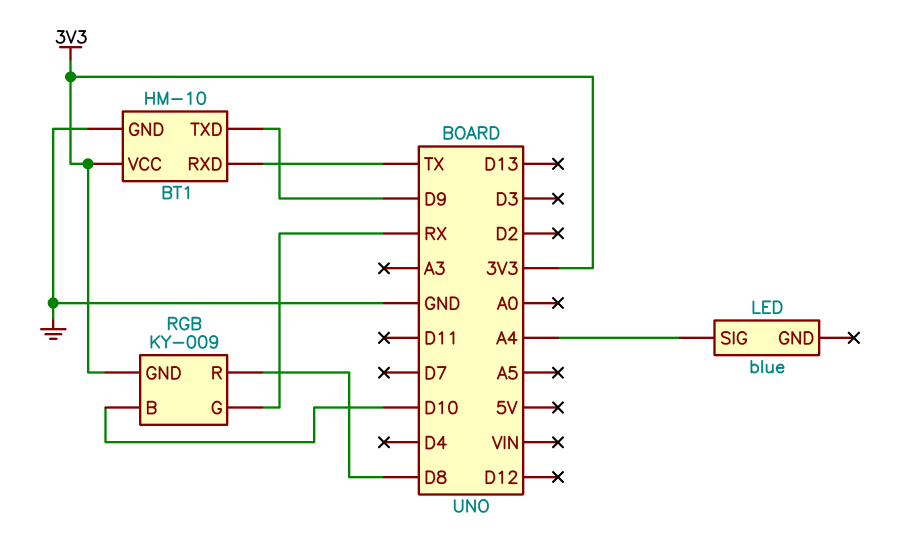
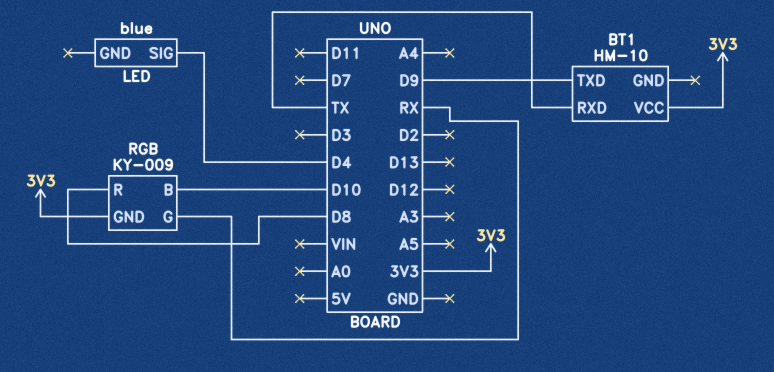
BT1 pin GND: GND -> none
LED pin SIG: A4 -> D4

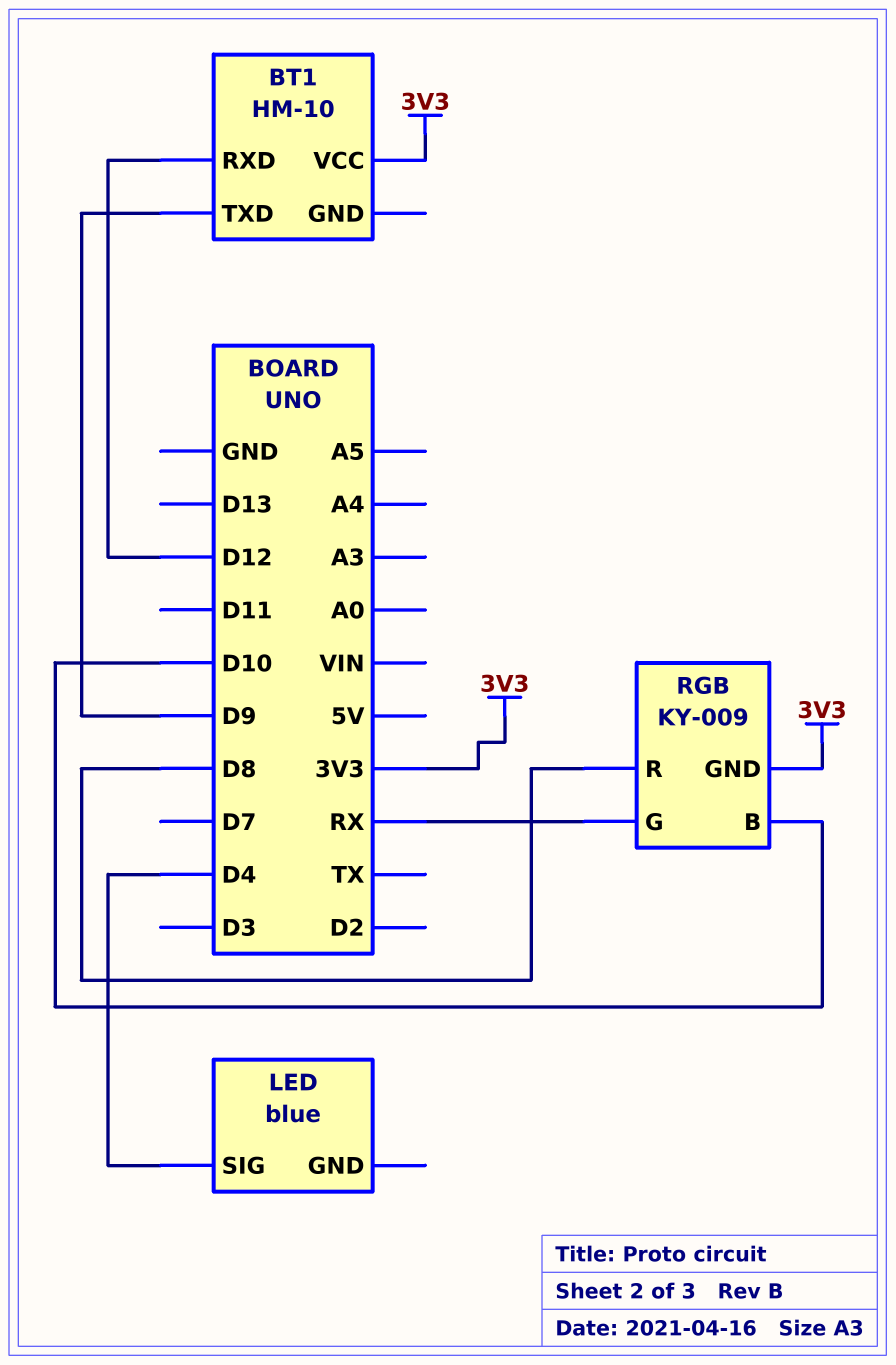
BT1 pin RXD: TX -> D12

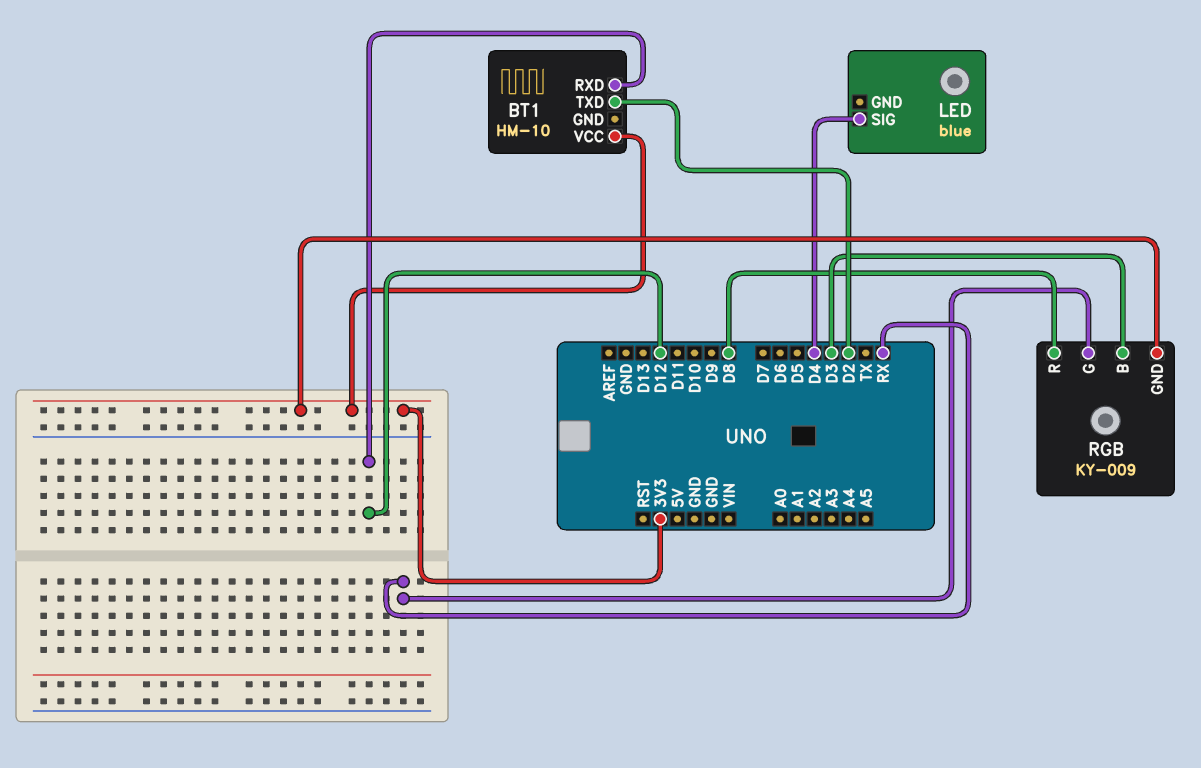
BT1 pin TXD: D9 -> D2
RGB pin B: D10 -> D3

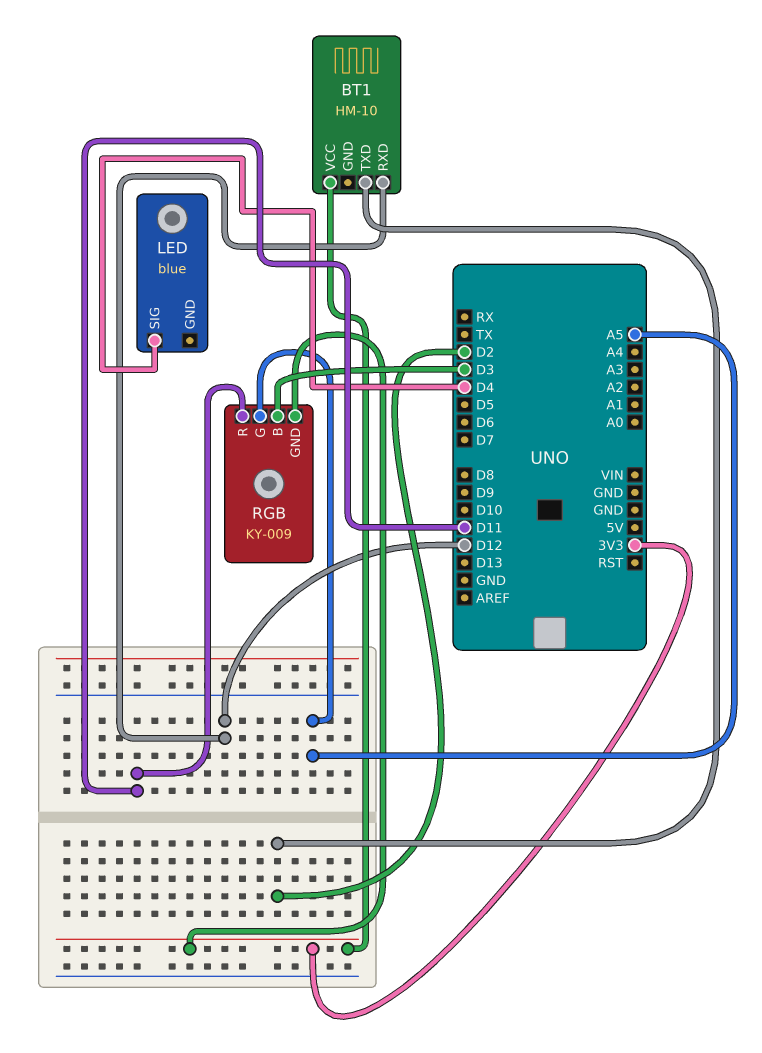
RGB pin G: RX -> A5
RGB pin R: D8 -> D11

